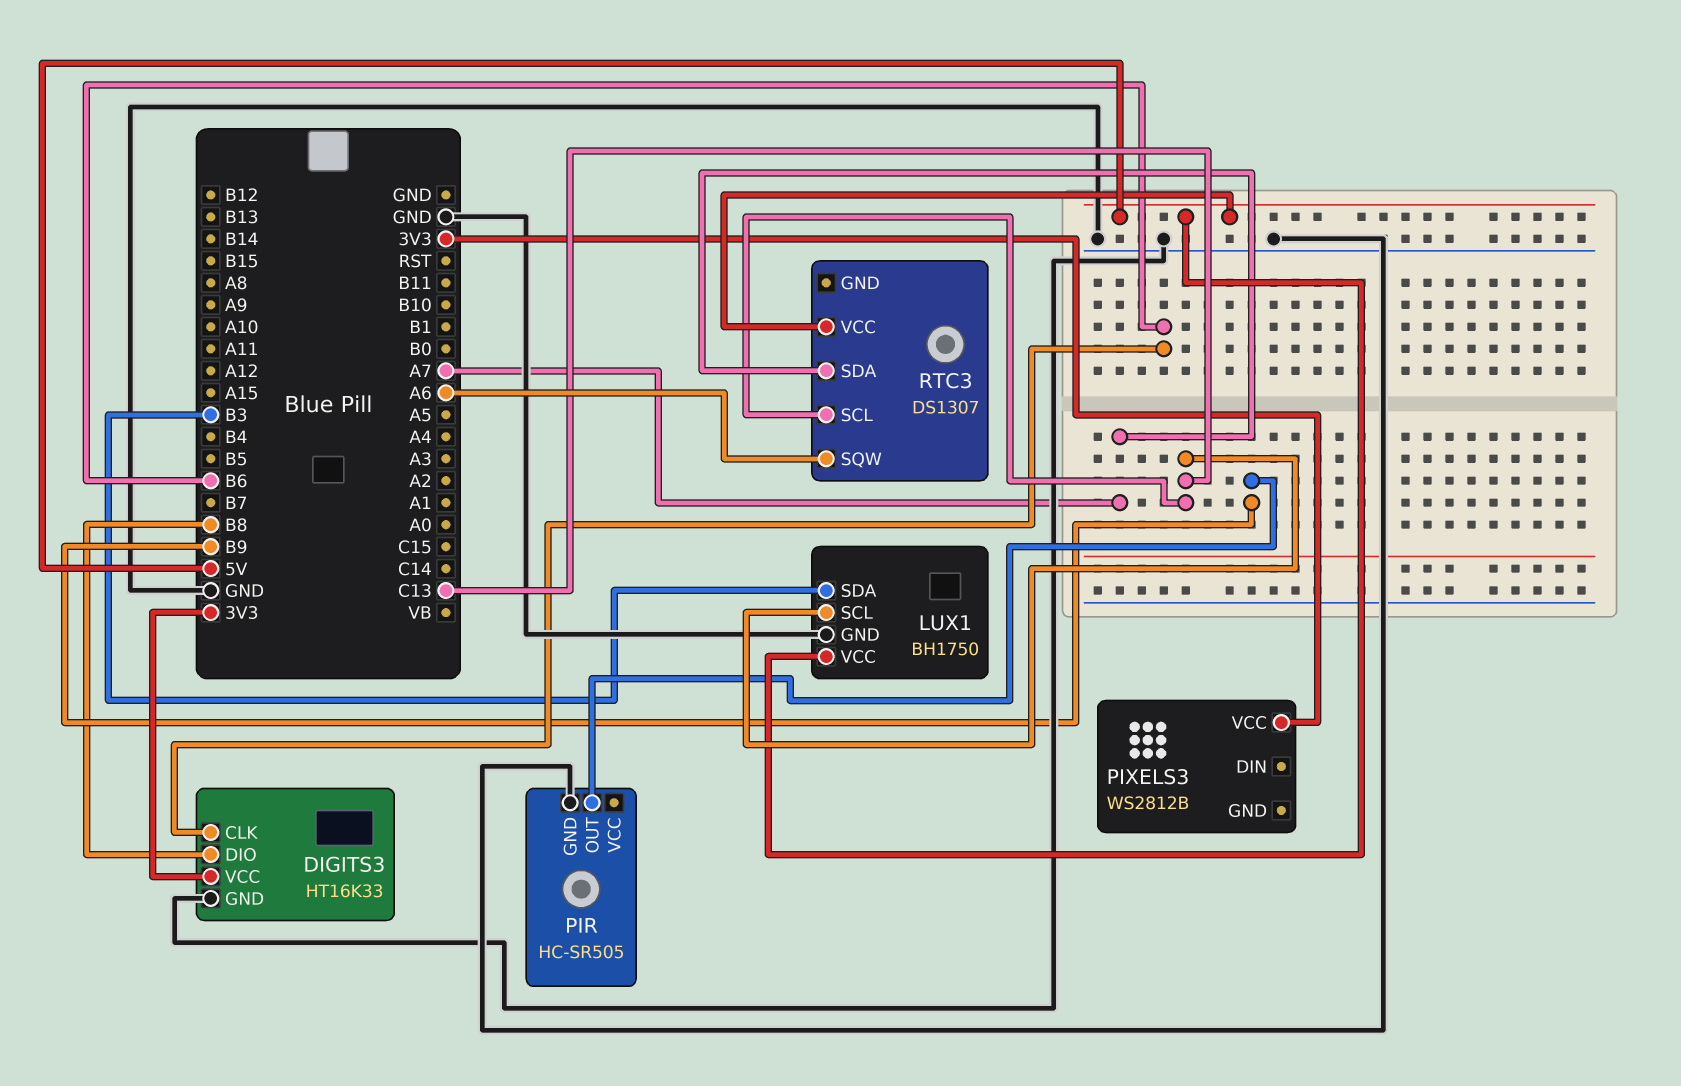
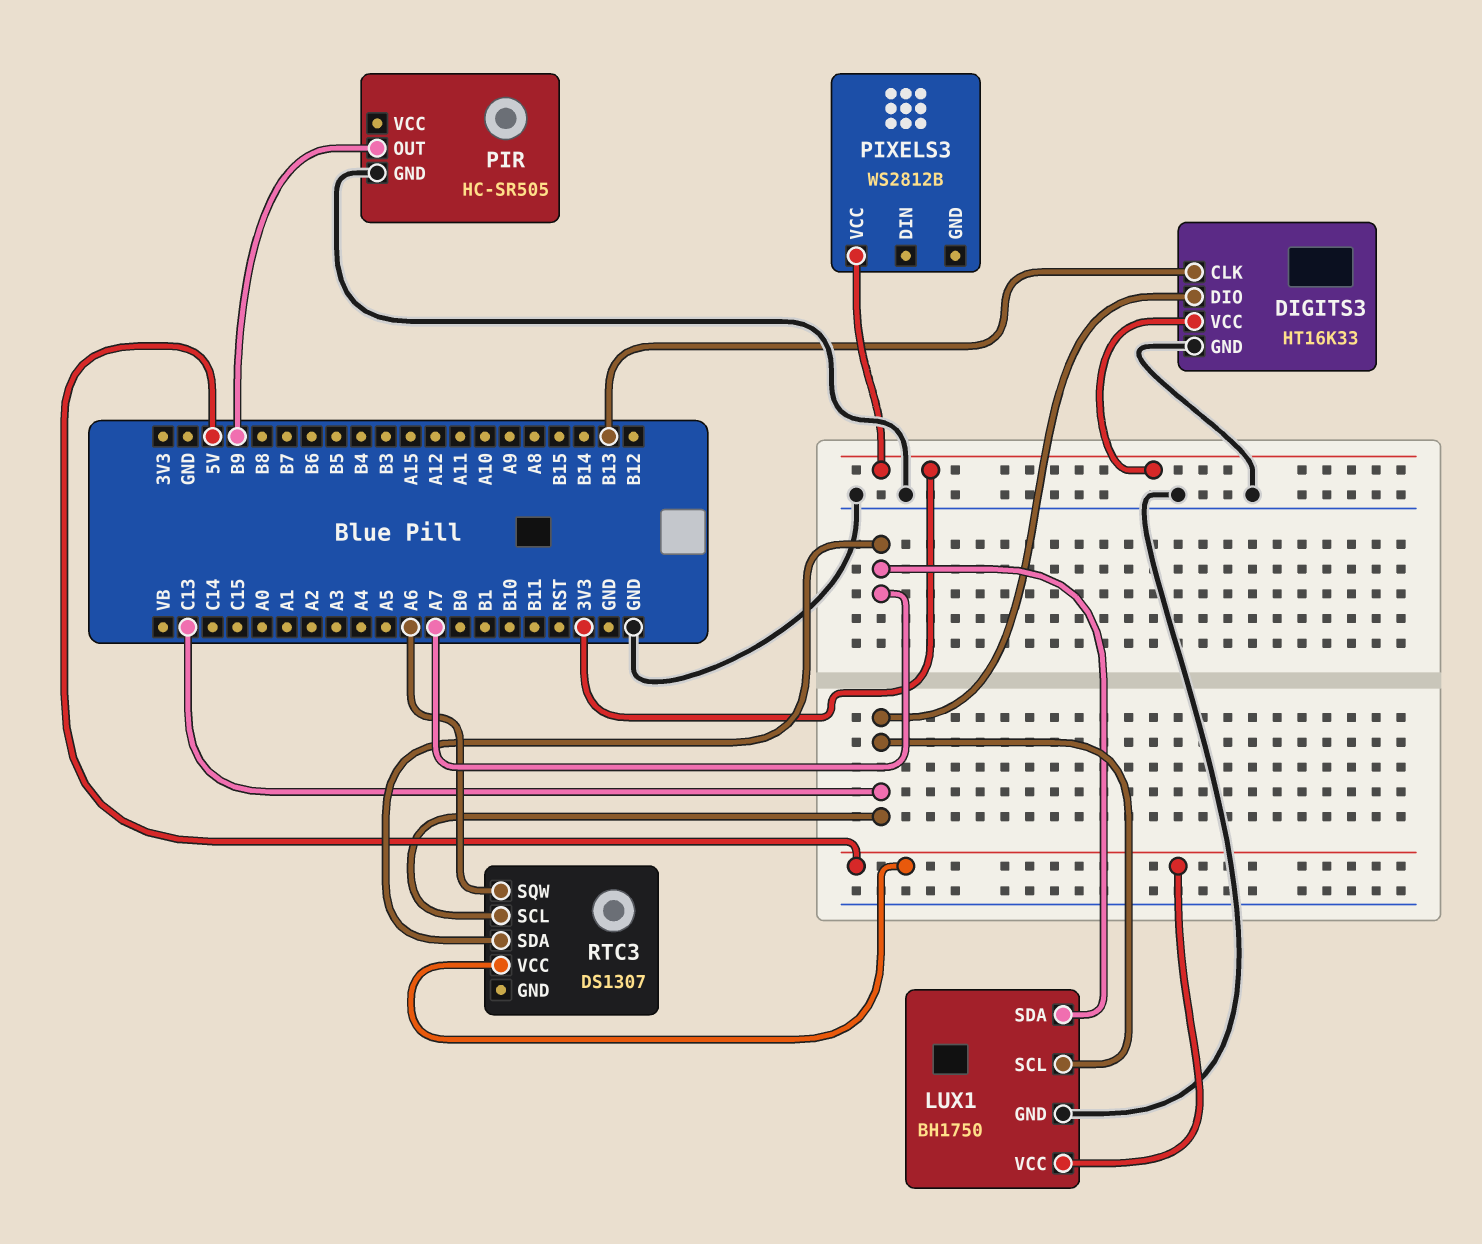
DIGITS3 pin CLK: B6 -> B13
DIGITS3 pin DIO: B8 -> C13
LUX1 pin SDA: B3 -> A7

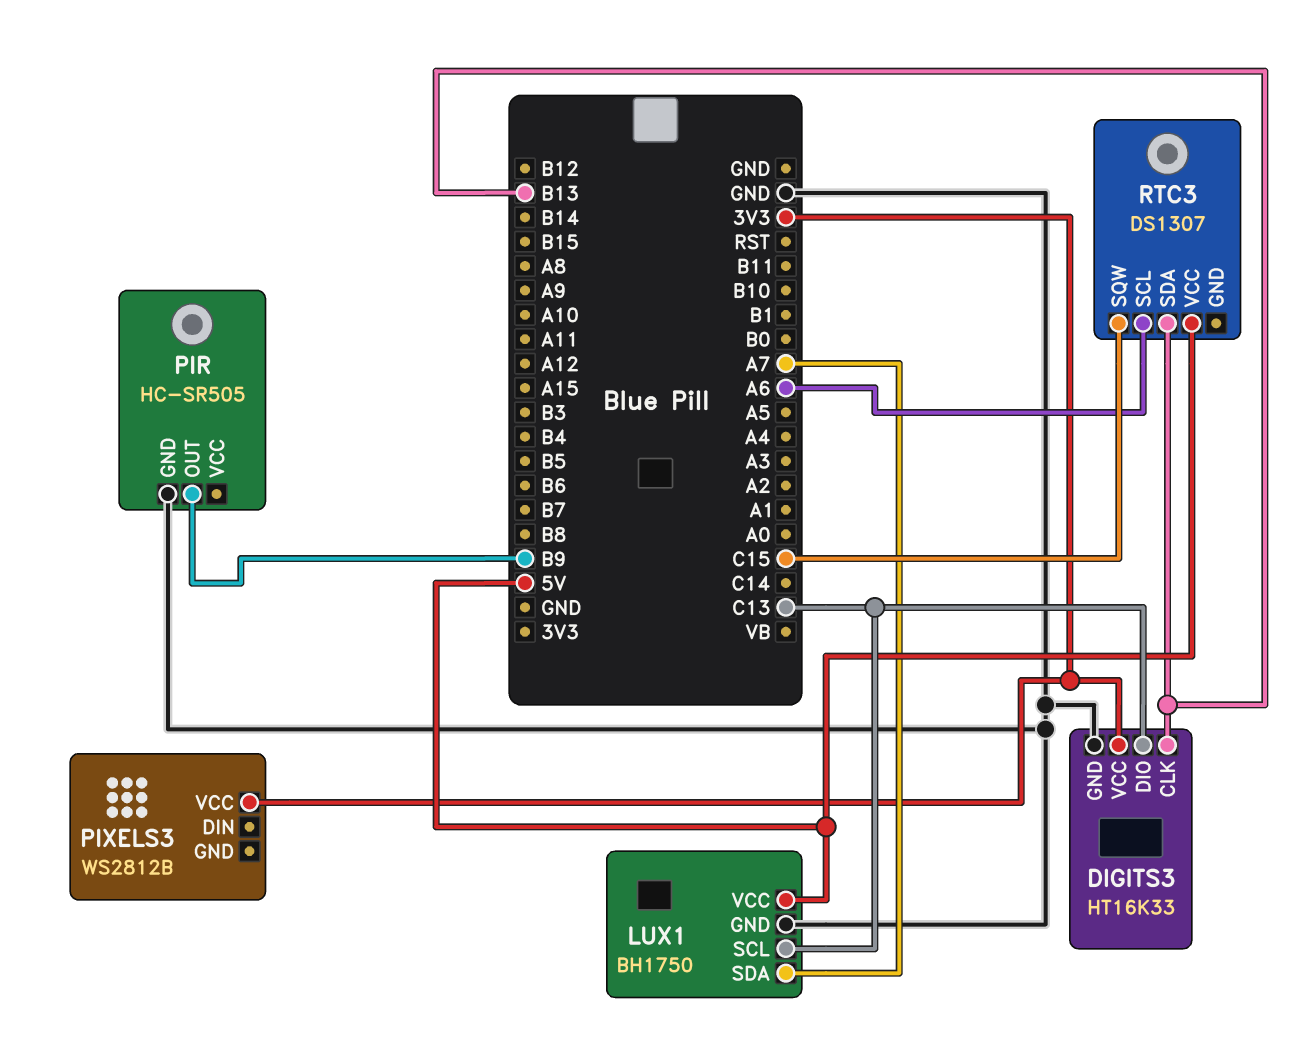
RTC3 pin SCL: C13 -> A6
RTC3 pin SDA: A7 -> B13
RTC3 pin SQW: A6 -> C15

